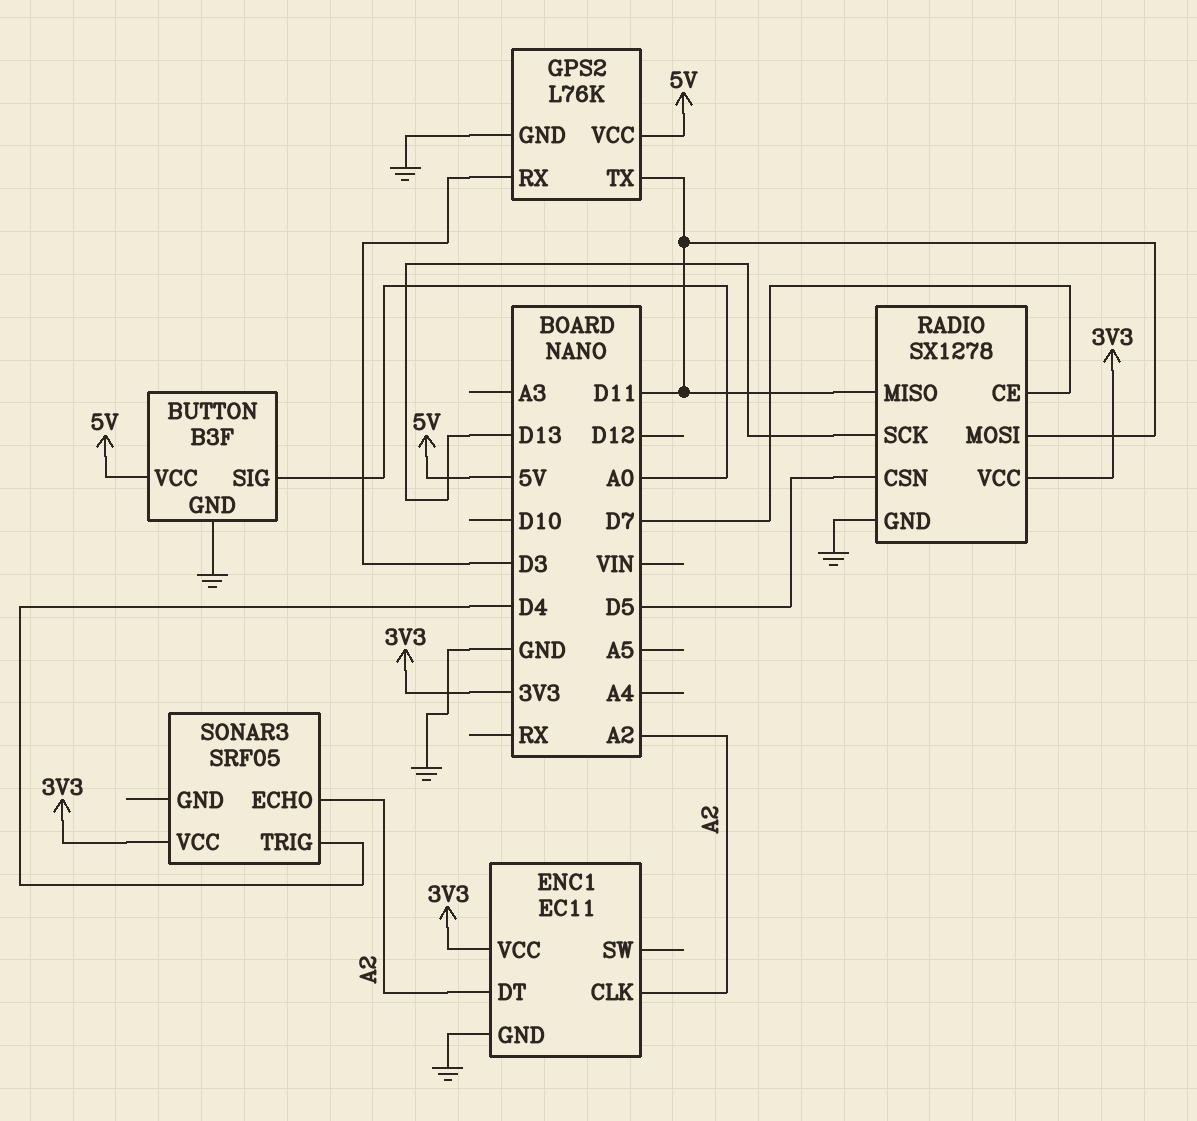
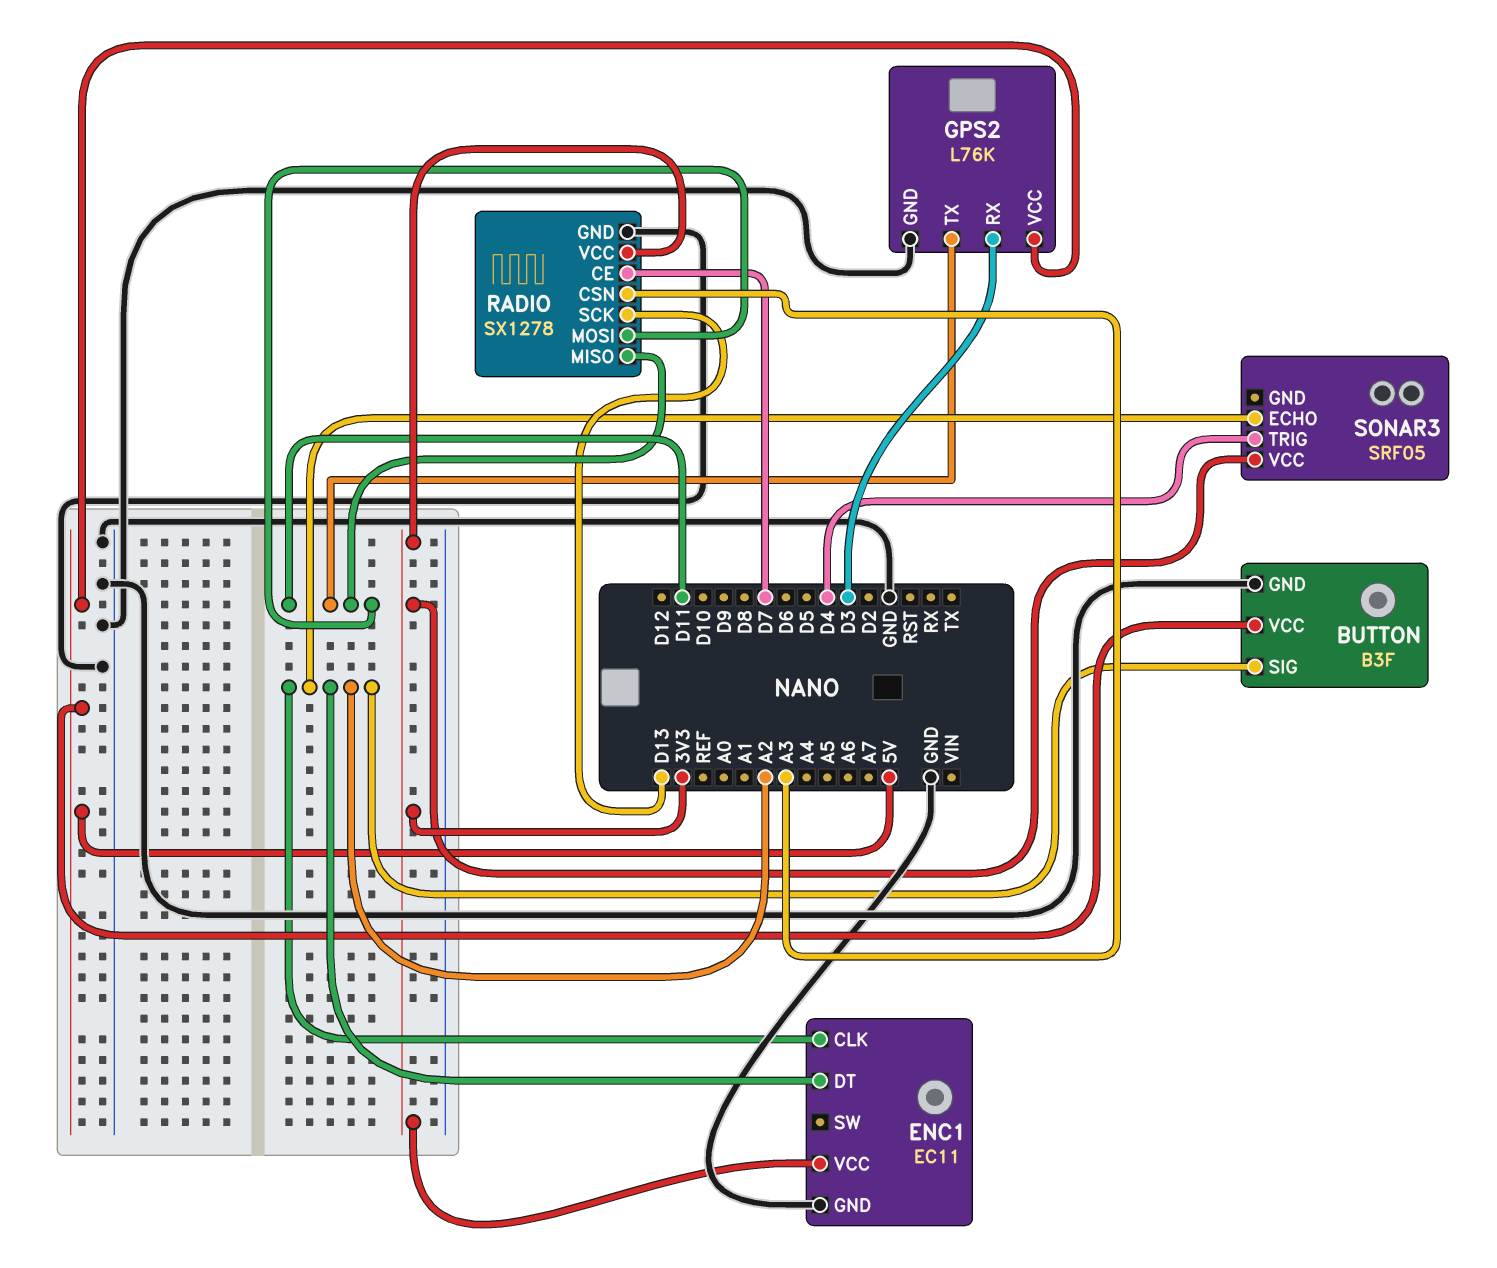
BUTTON pin SIG: A0 -> A2
RADIO pin CSN: D5 -> A3

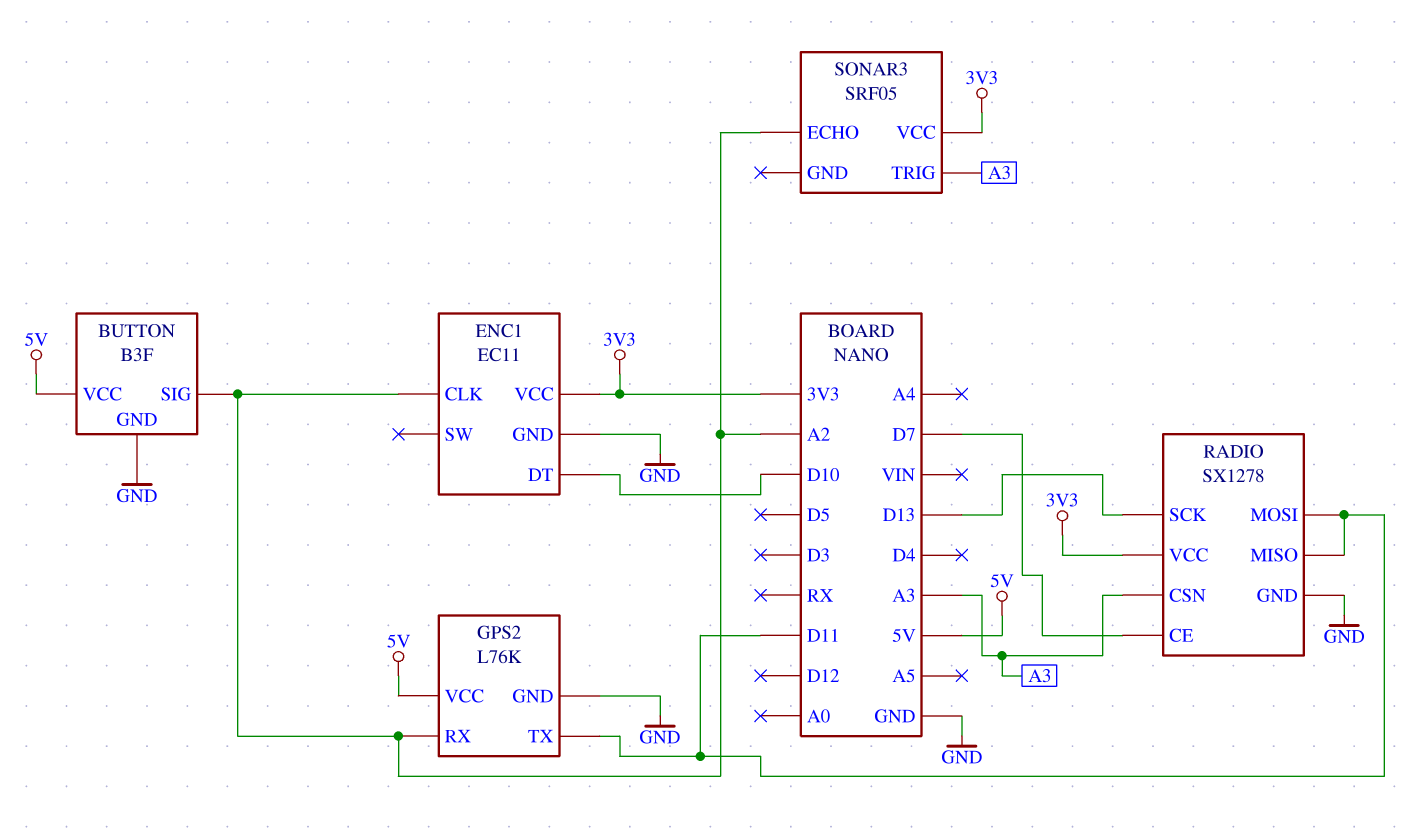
ENC1 pin DT: A2 -> D10
GPS2 pin RX: D3 -> A2
SONAR3 pin TRIG: D4 -> A3

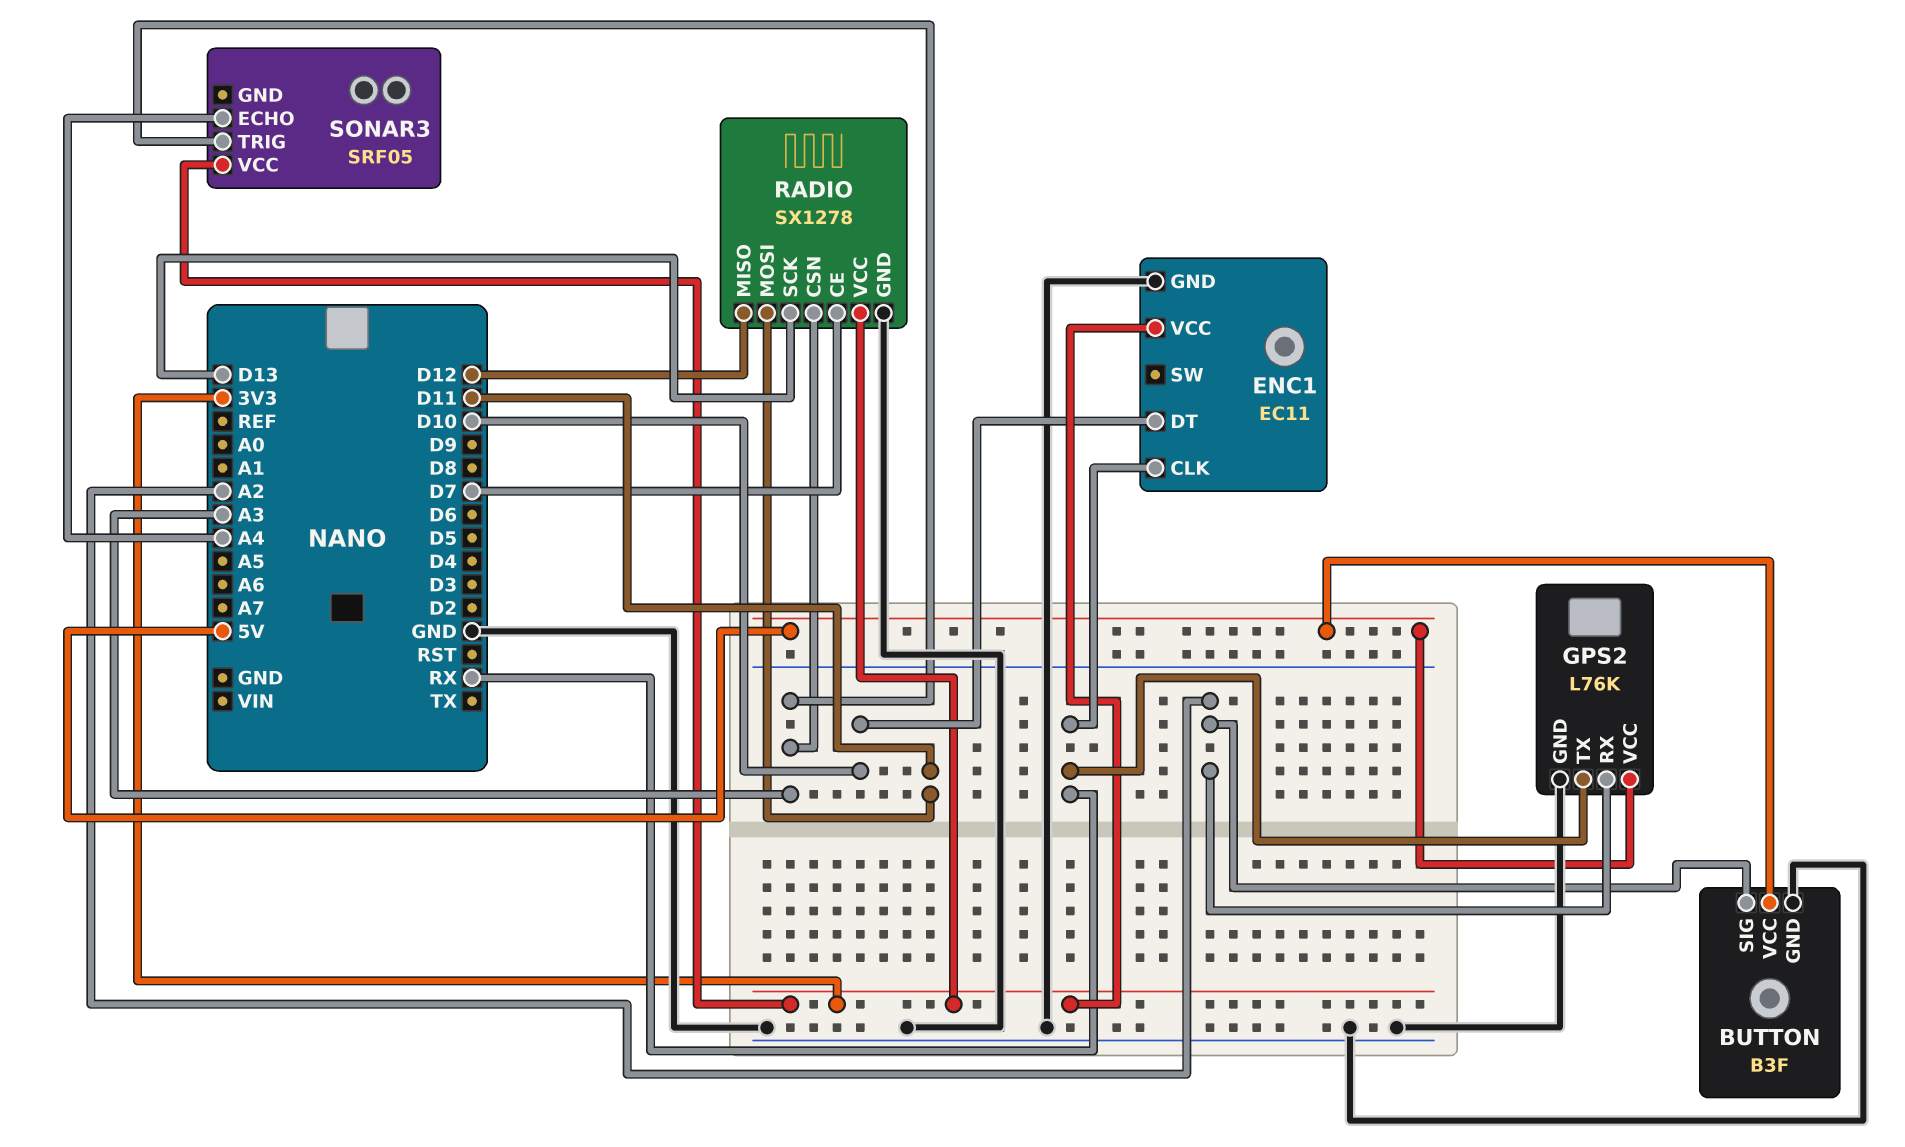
ENC1 pin CLK: A2 -> RX
GPS2 pin TX: D11 -> RX
RADIO pin MISO: D11 -> D12
SONAR3 pin ECHO: A2 -> A4

